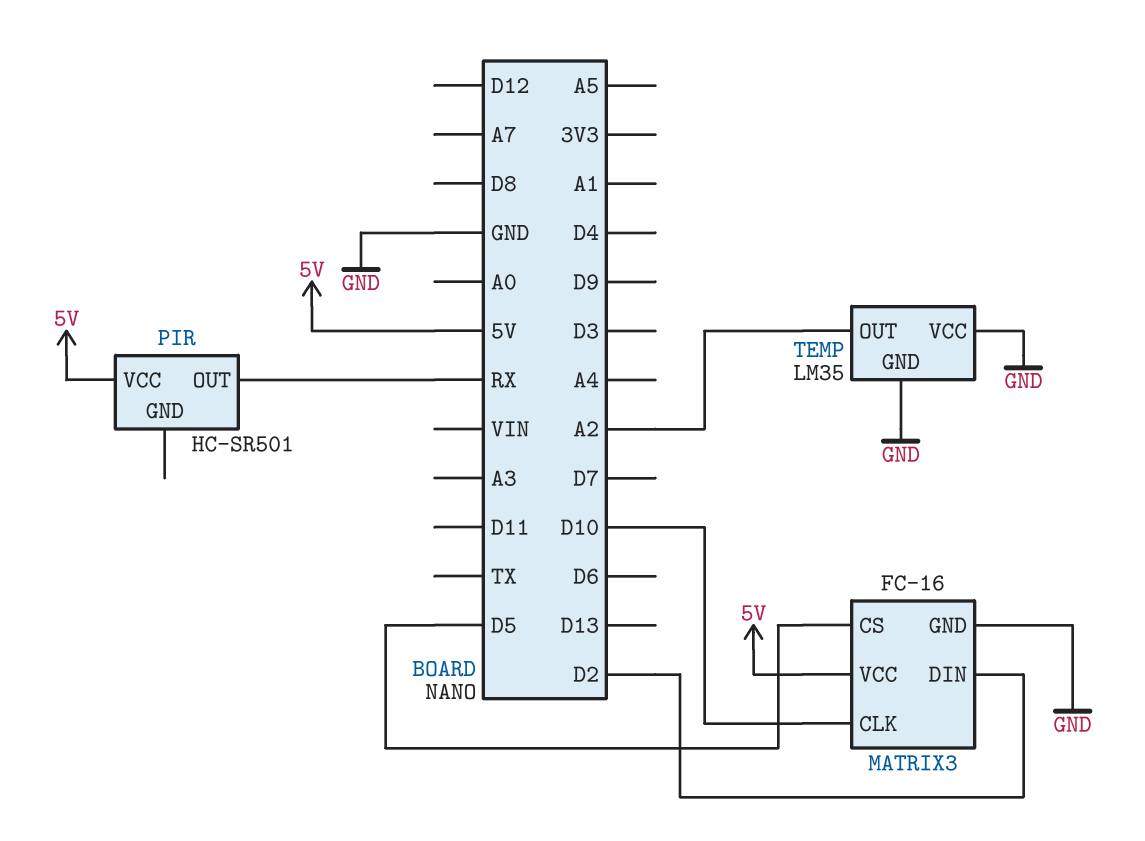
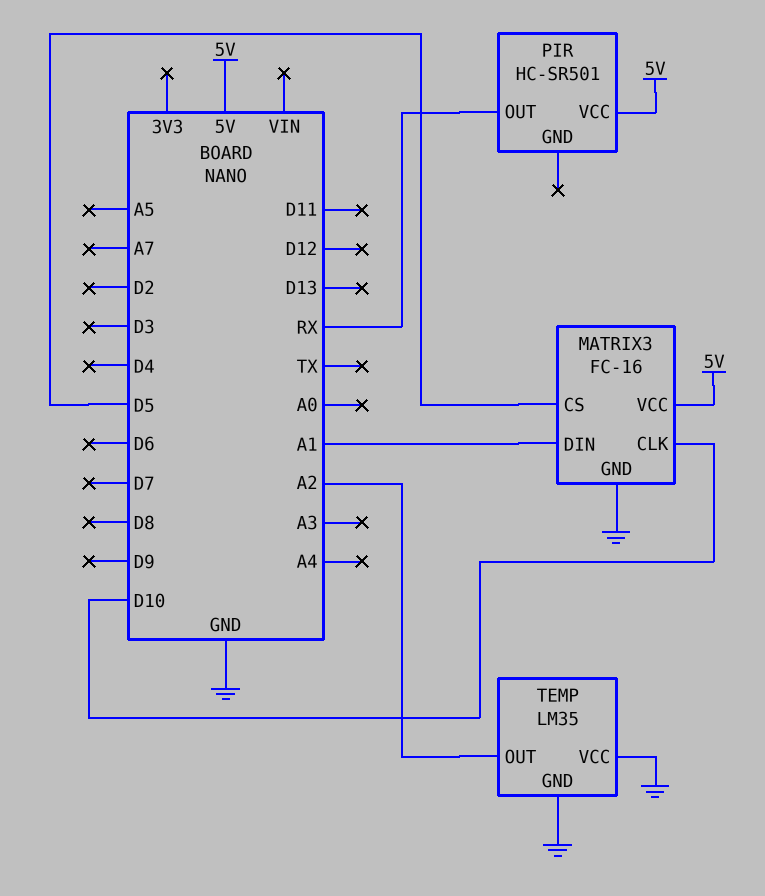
MATRIX3 pin DIN: D2 -> A1

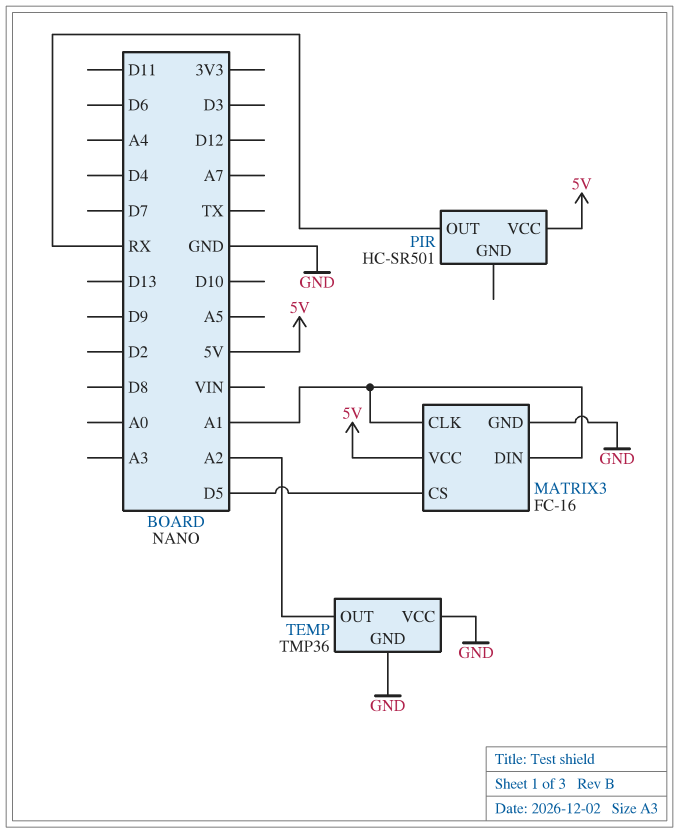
MATRIX3 pin CLK: D10 -> A1
TEMP: LM35 -> TMP36

